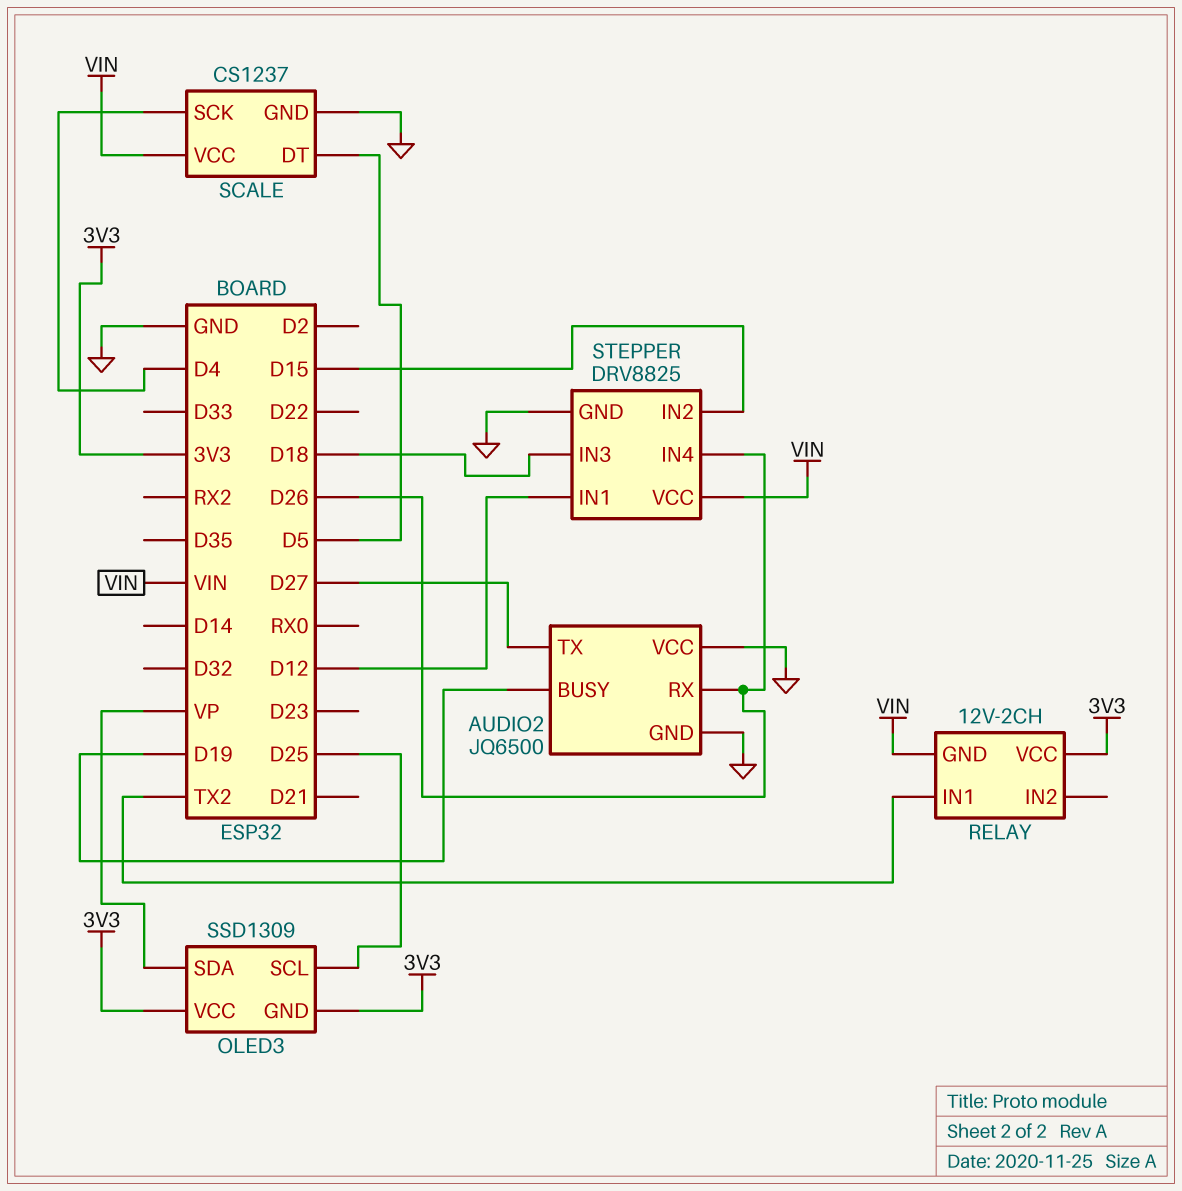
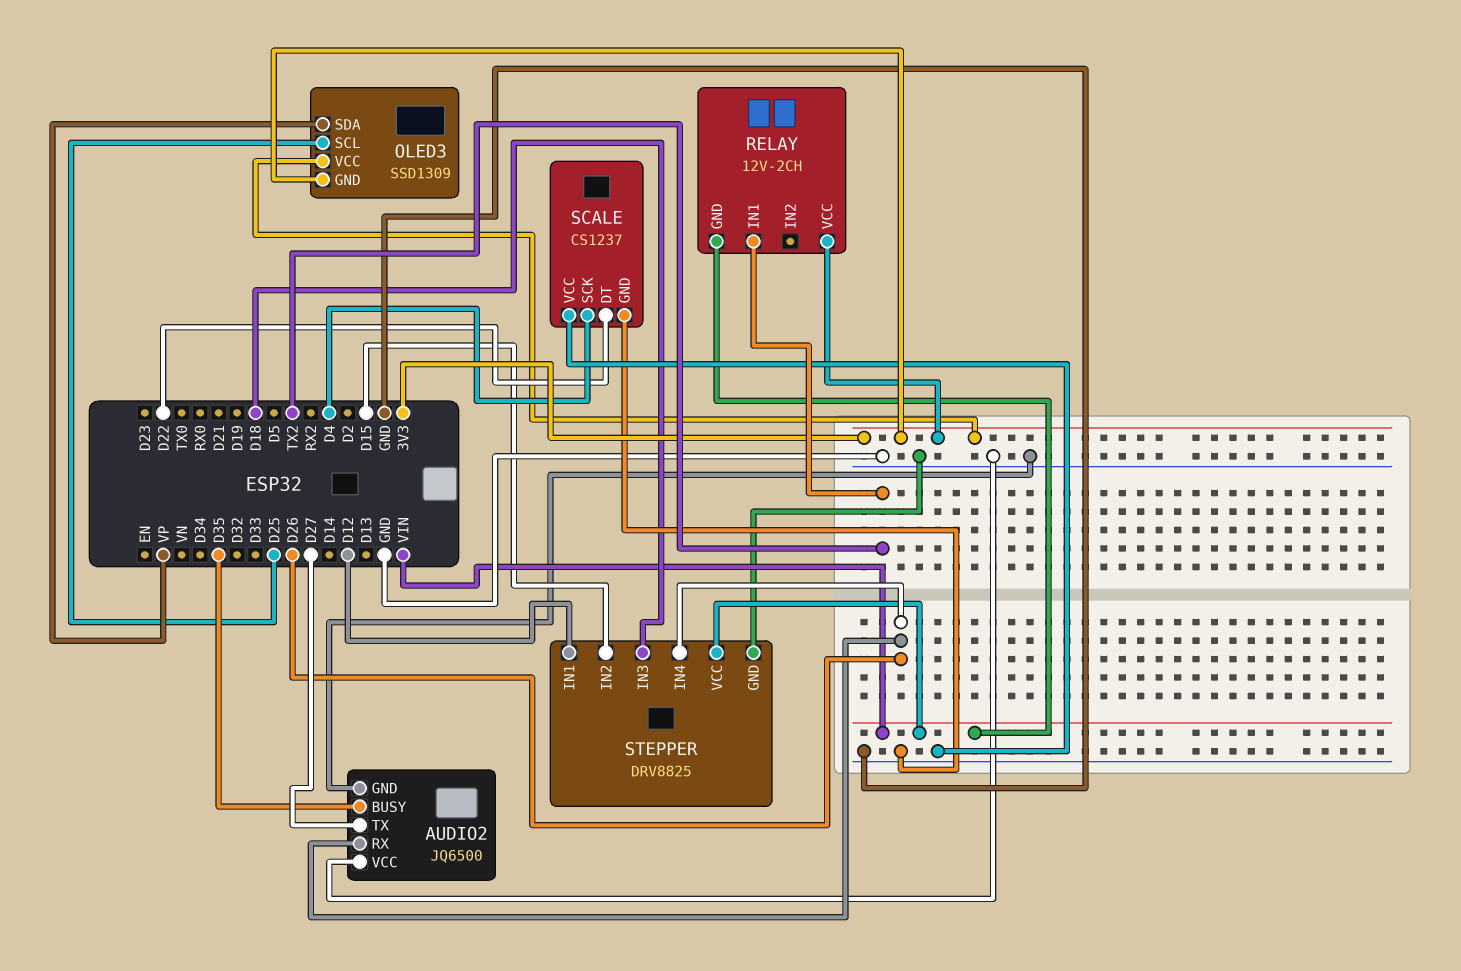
AUDIO2 pin BUSY: D19 -> D35
SCALE pin DT: D5 -> D22
SCALE pin VCC: VIN -> GND

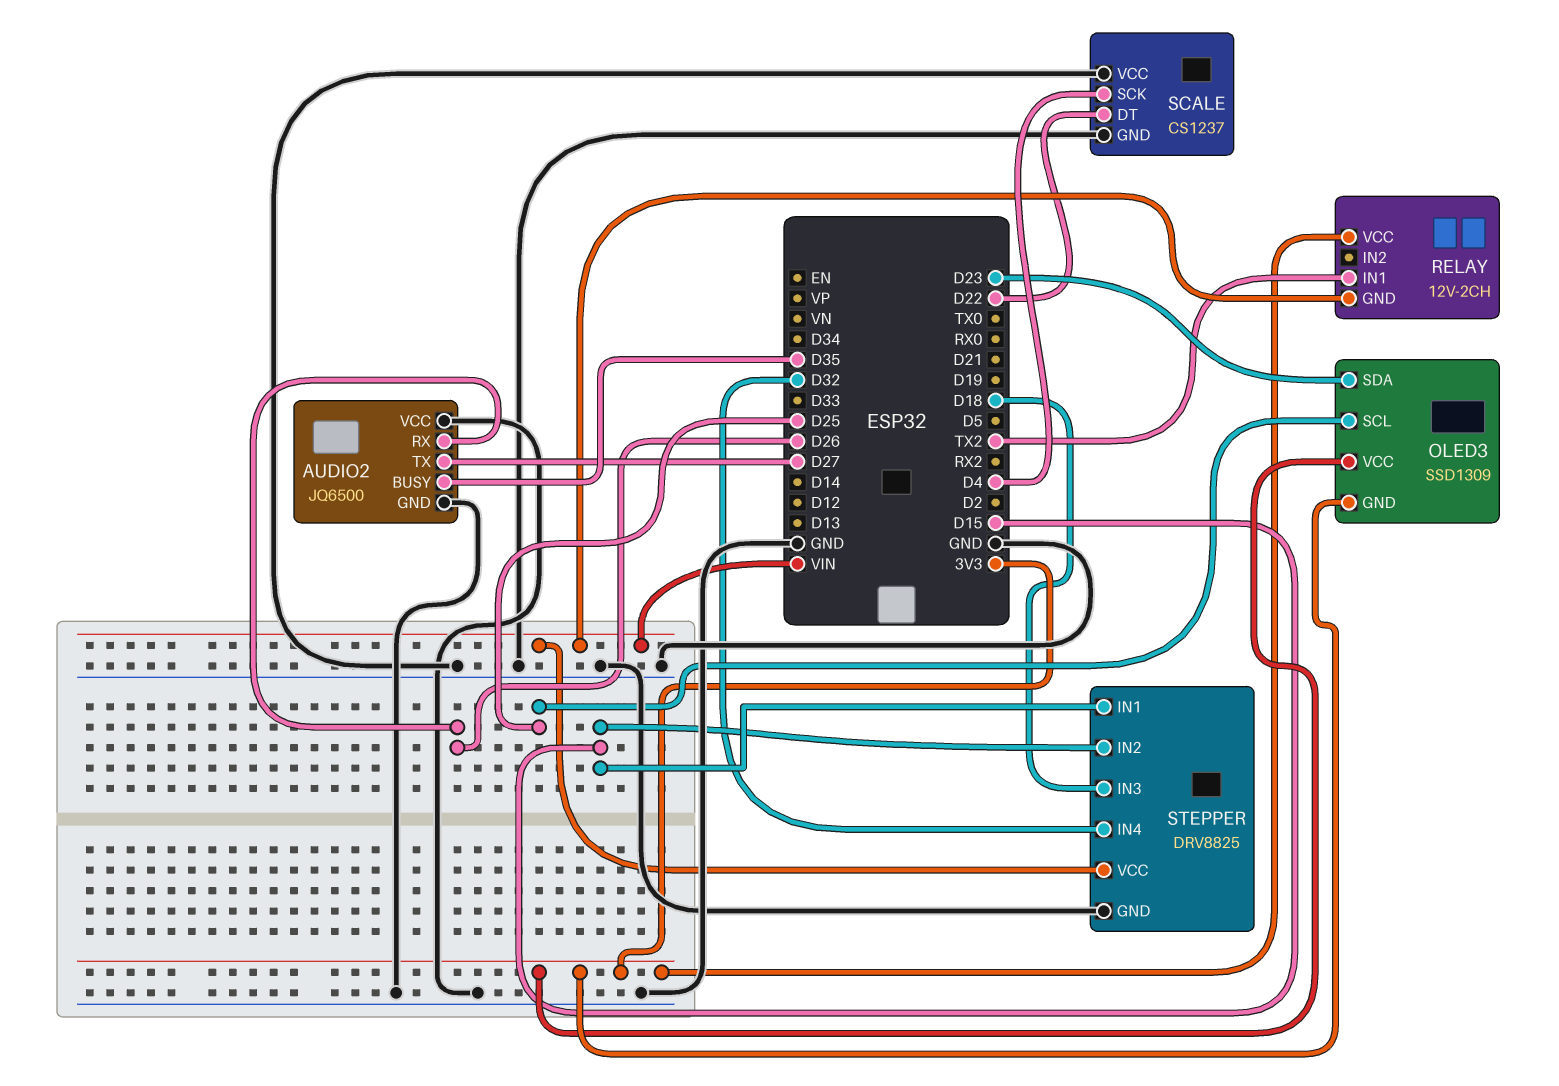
OLED3 pin SDA: VP -> D23
STEPPER pin IN1: D12 -> D15
STEPPER pin IN4: D26 -> D32

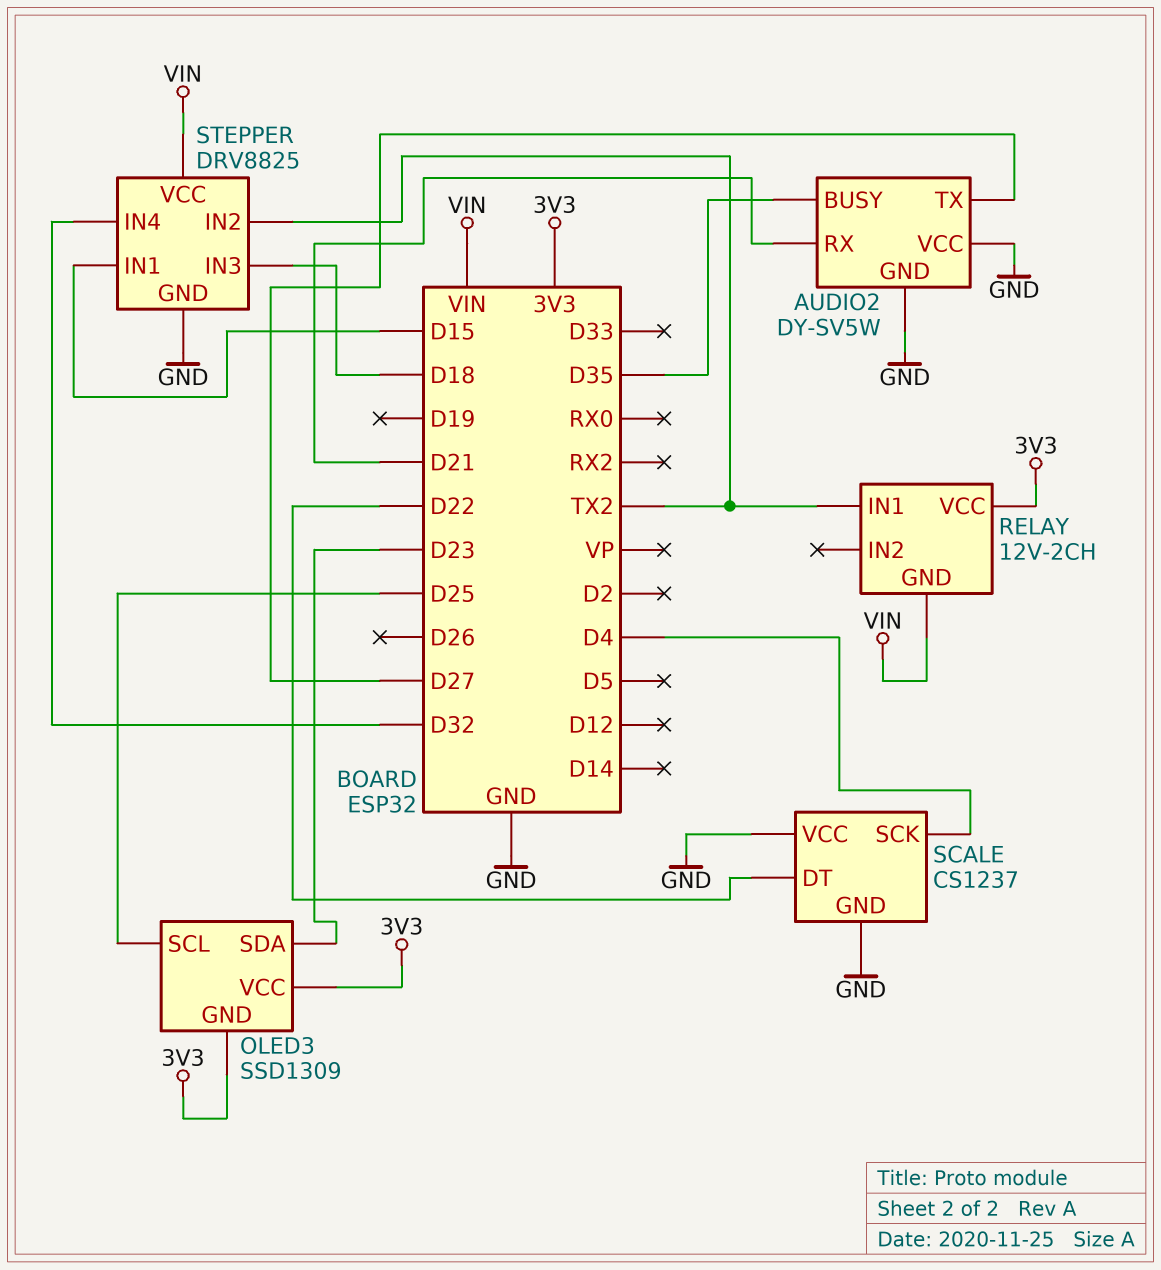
AUDIO2: JQ6500 -> DY-SV5W
AUDIO2 pin RX: D26 -> D21
STEPPER pin IN2: D15 -> TX2

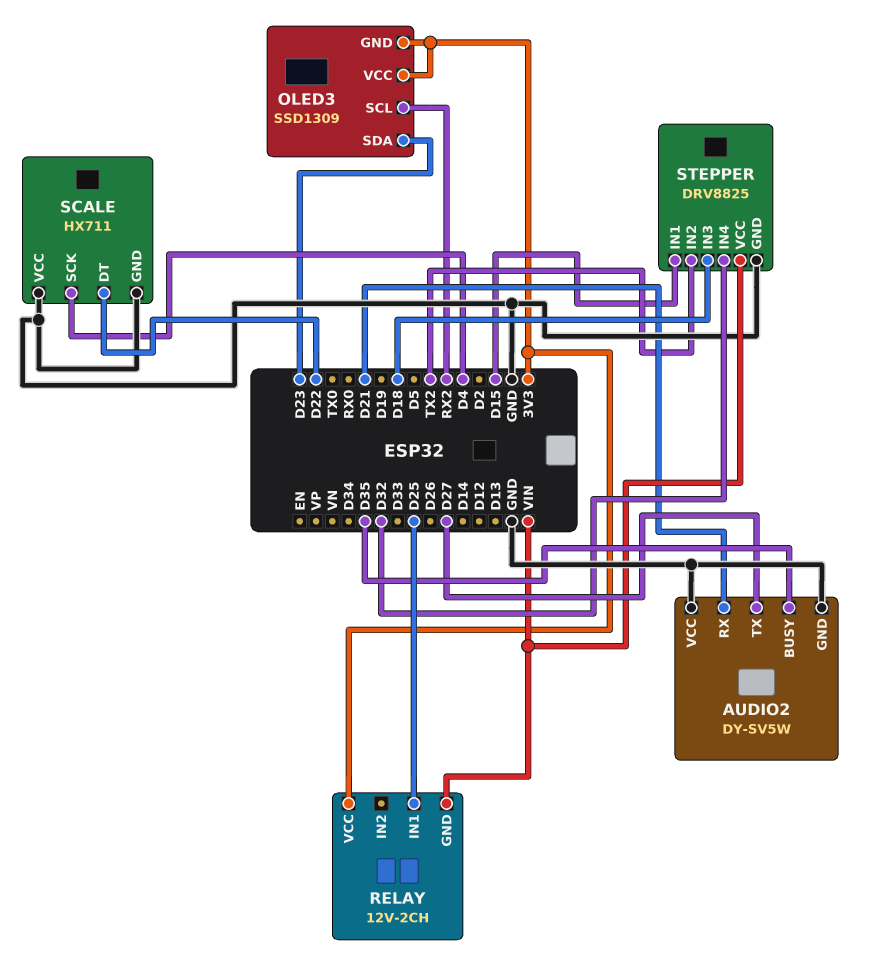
OLED3 pin SCL: D25 -> RX2
RELAY pin IN1: TX2 -> D25
SCALE: CS1237 -> HX711

